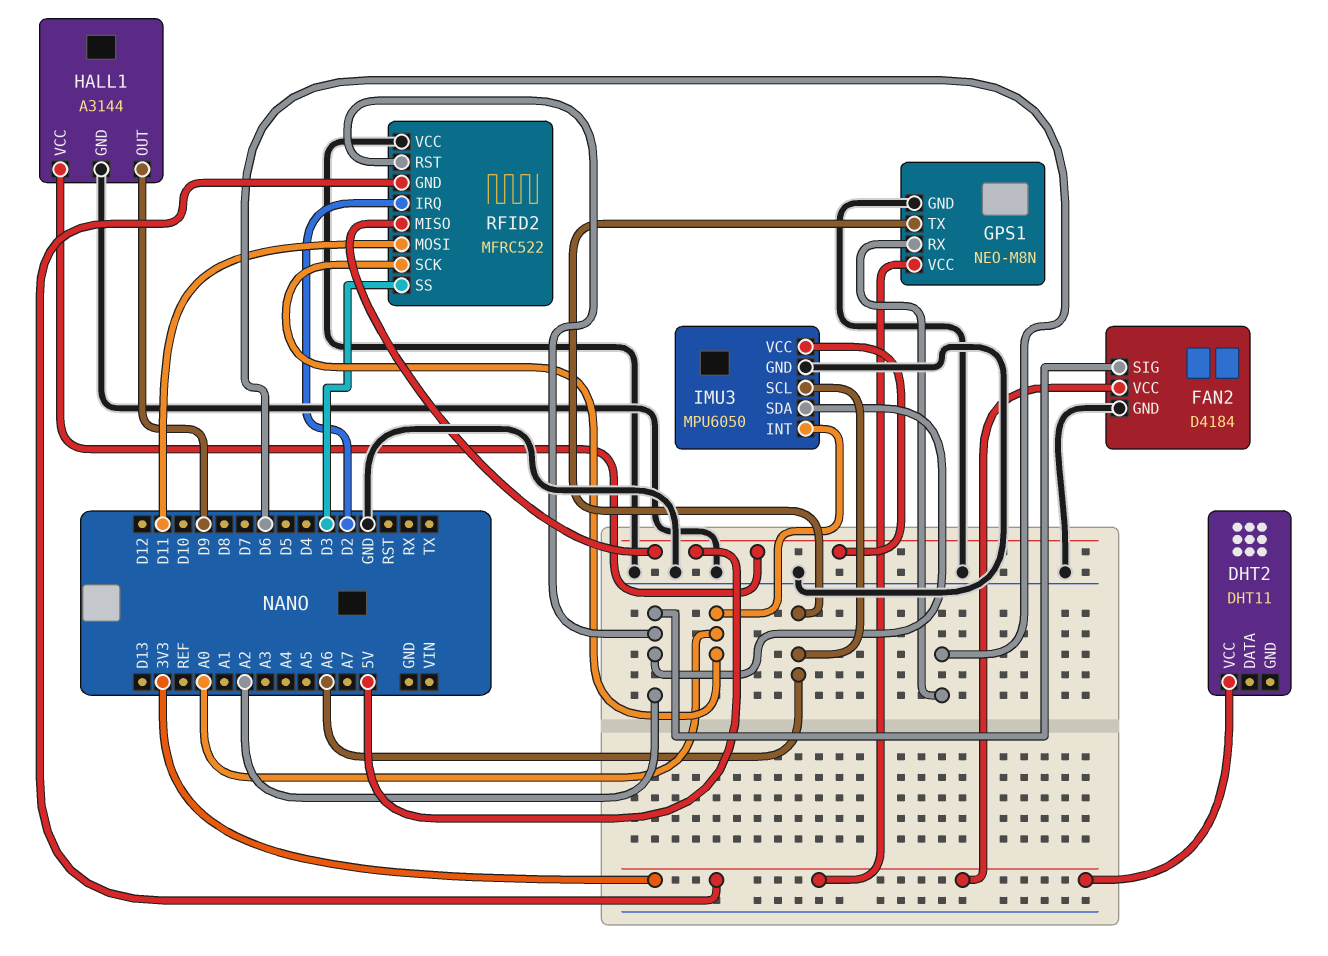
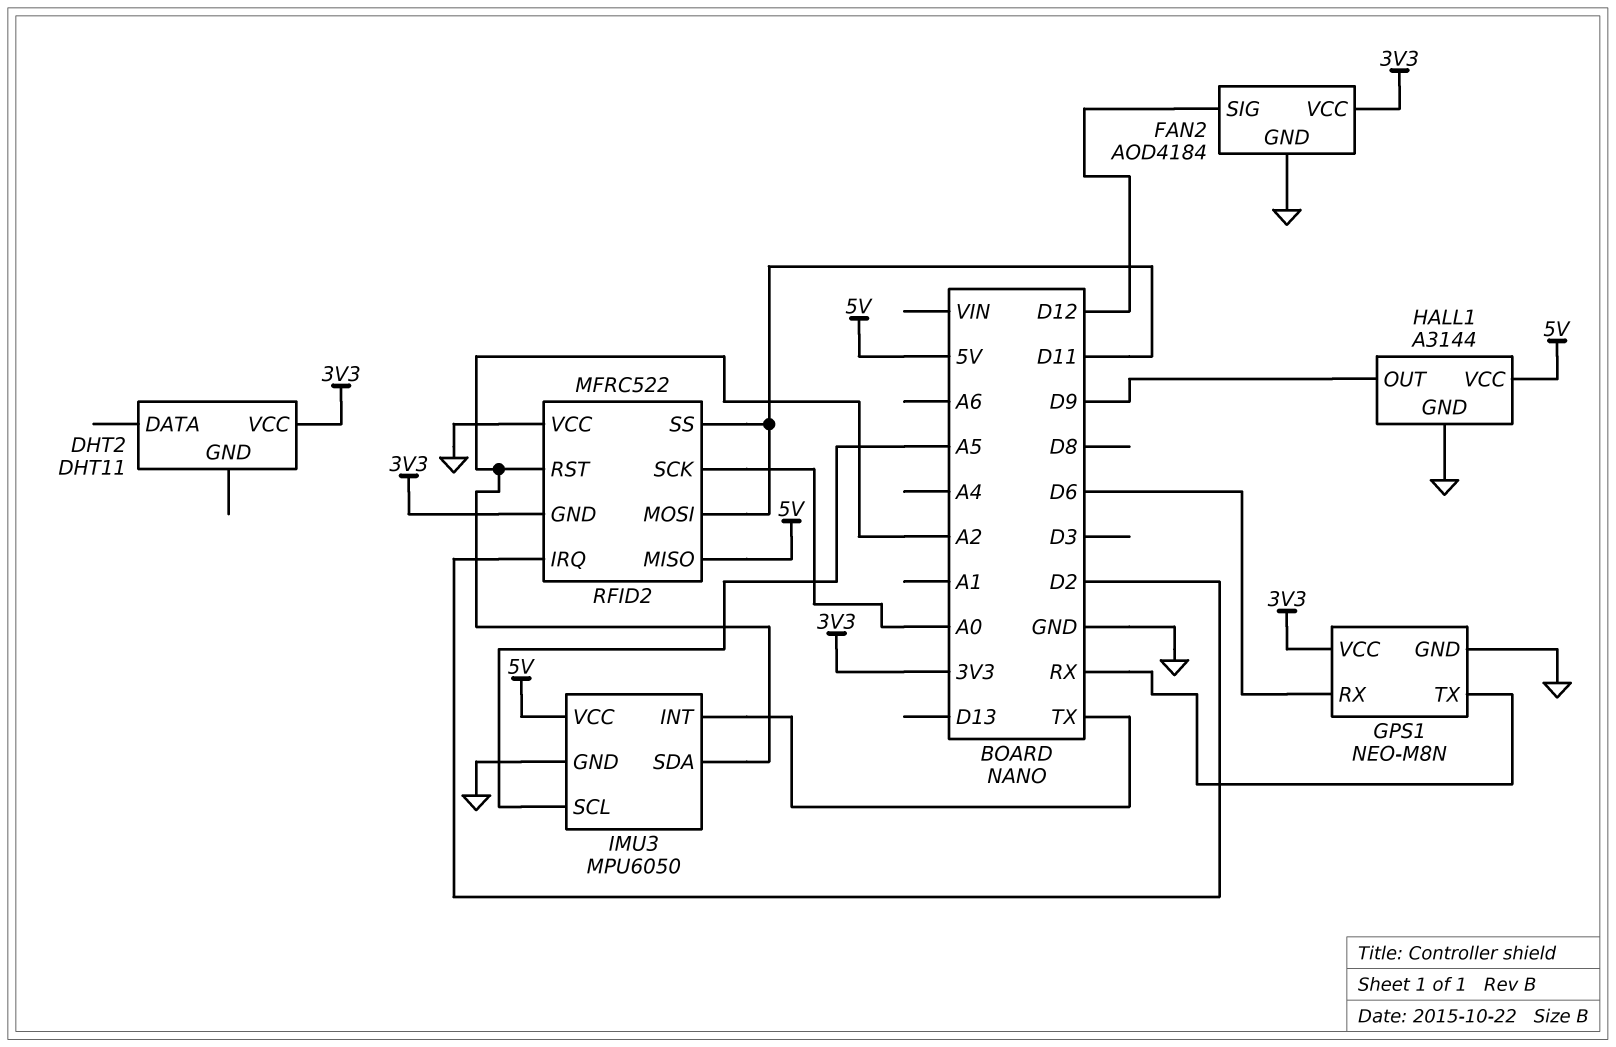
FAN2: D4184 -> AOD4184
FAN2 pin SIG: A2 -> D12
GPS1 pin TX: A6 -> RX
IMU3 pin INT: A0 -> TX
IMU3 pin SCL: A6 -> A5
RFID2 pin SS: D3 -> D11

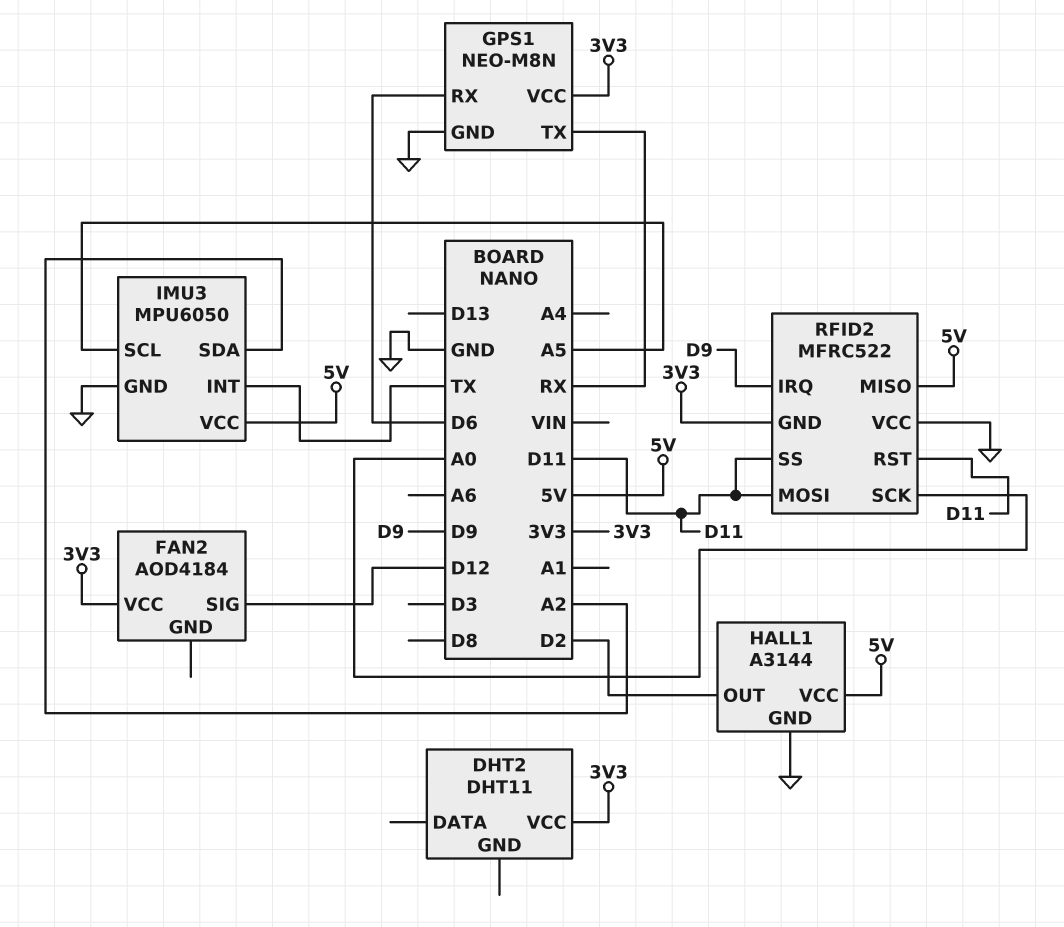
FAN2 pin GND: GND -> none
HALL1 pin OUT: D9 -> D2
RFID2 pin IRQ: D2 -> D9
RFID2 pin RST: A2 -> D11

